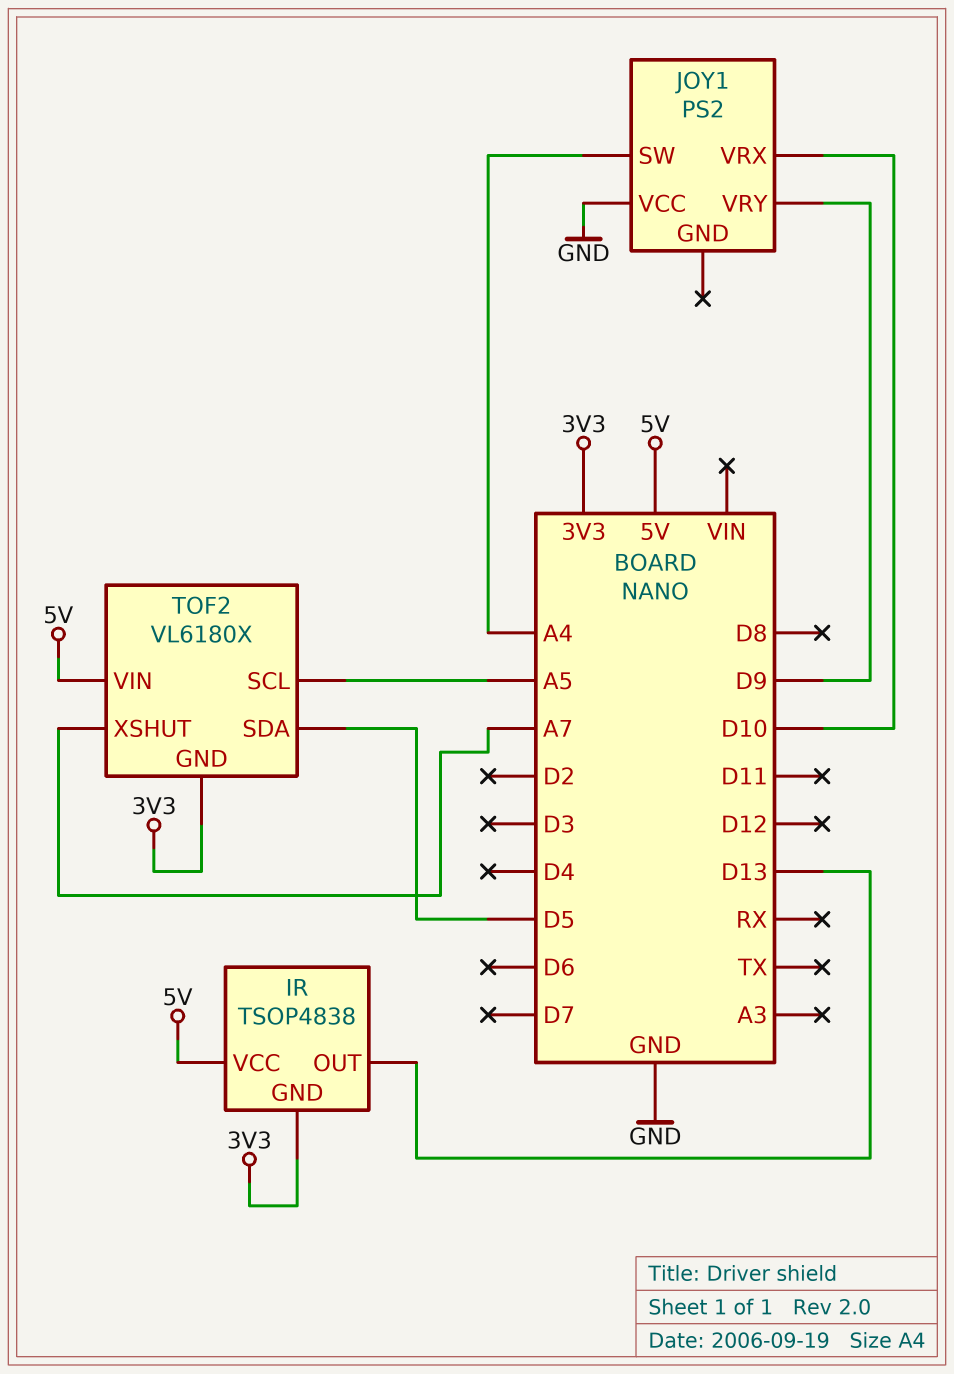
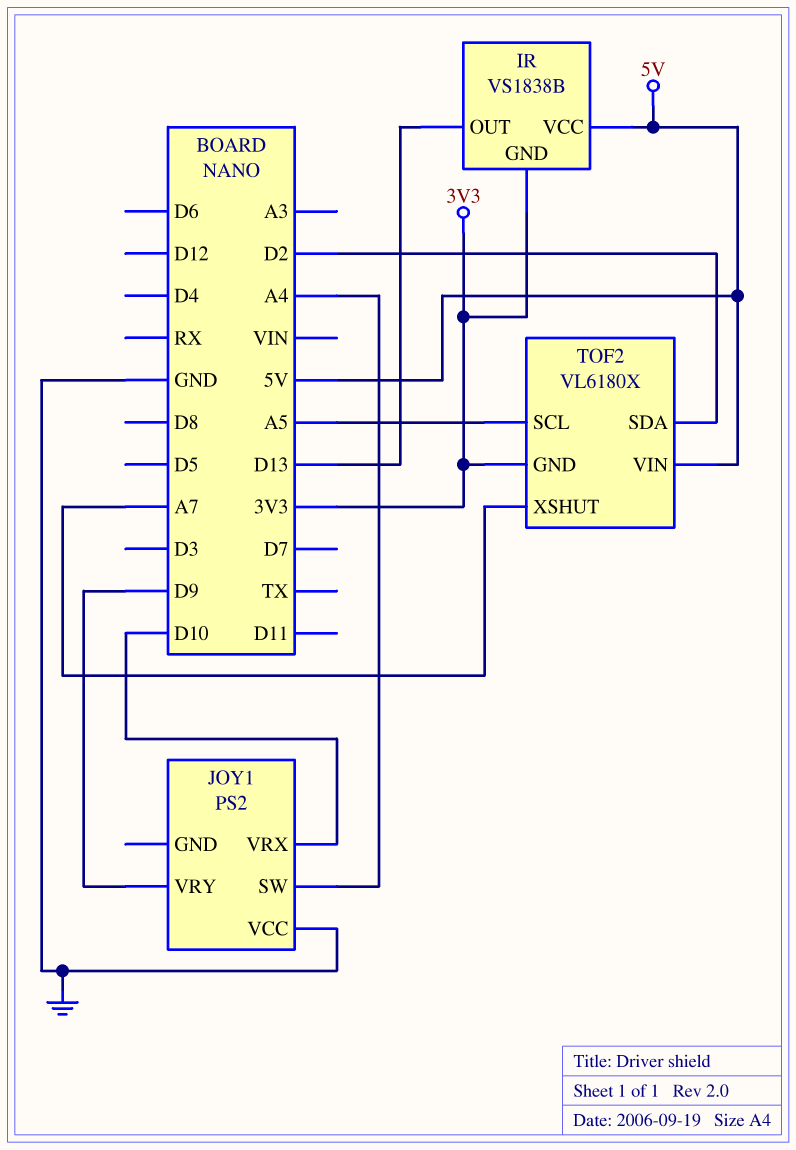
IR: TSOP4838 -> VS1838B
TOF2 pin SDA: D5 -> D2

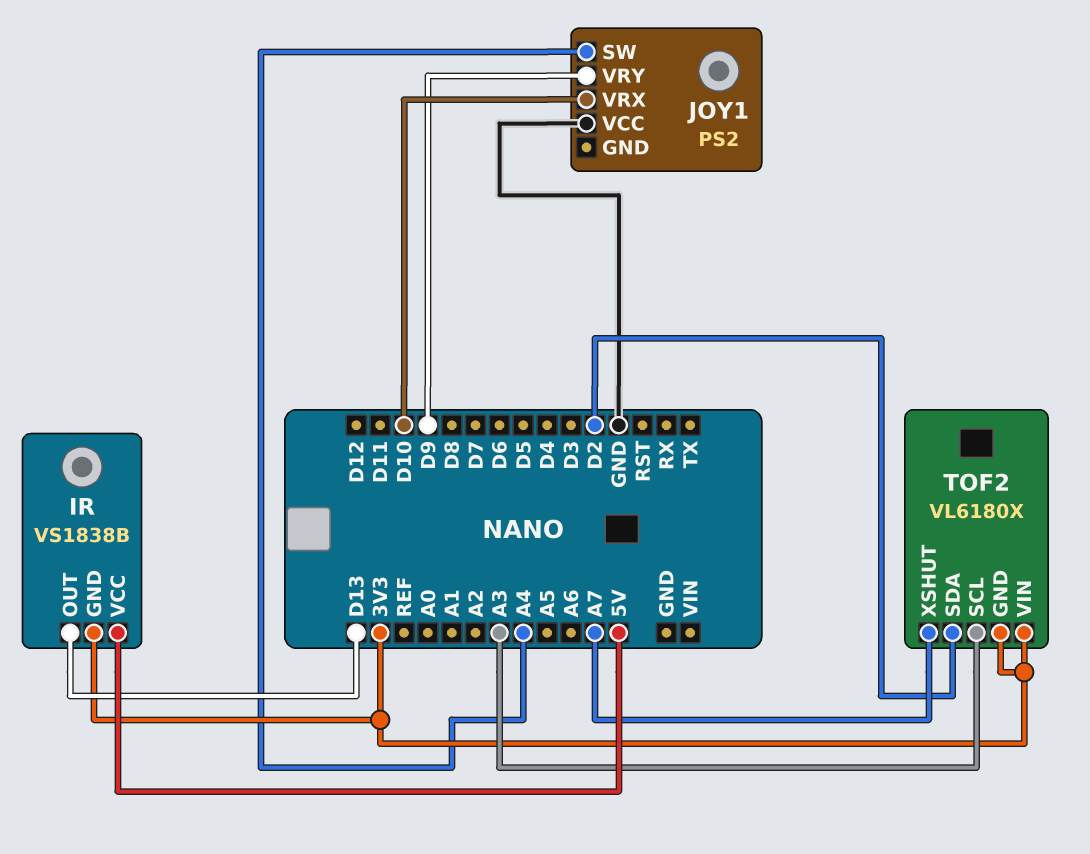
TOF2 pin SCL: A5 -> A3
TOF2 pin VIN: 5V -> 3V3

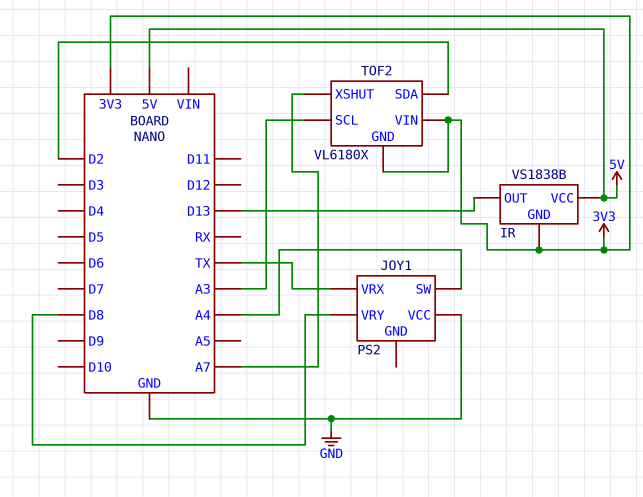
JOY1 pin VRX: D10 -> TX
JOY1 pin VRY: D9 -> D8

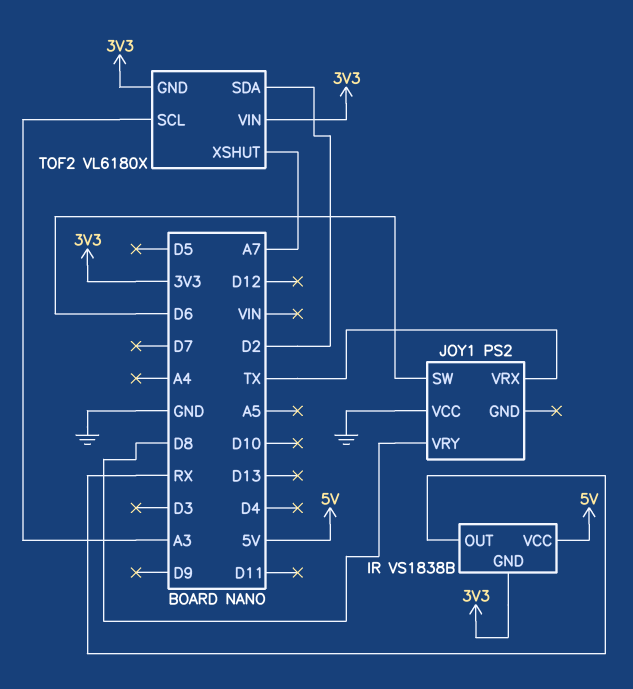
IR pin OUT: D13 -> RX
JOY1 pin SW: A4 -> D6

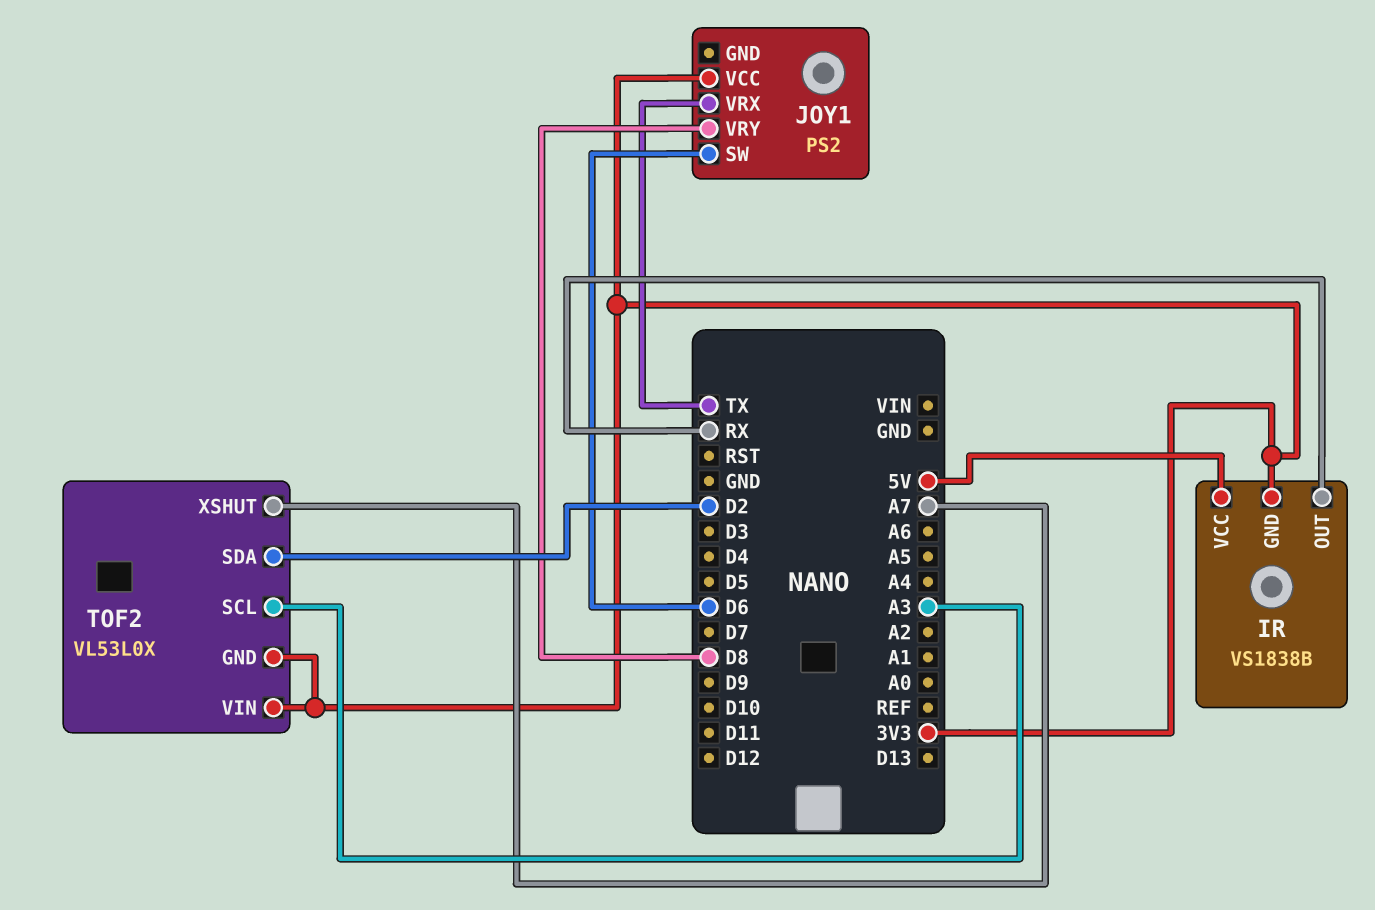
JOY1 pin VCC: GND -> 3V3
TOF2: VL6180X -> VL53L0X

